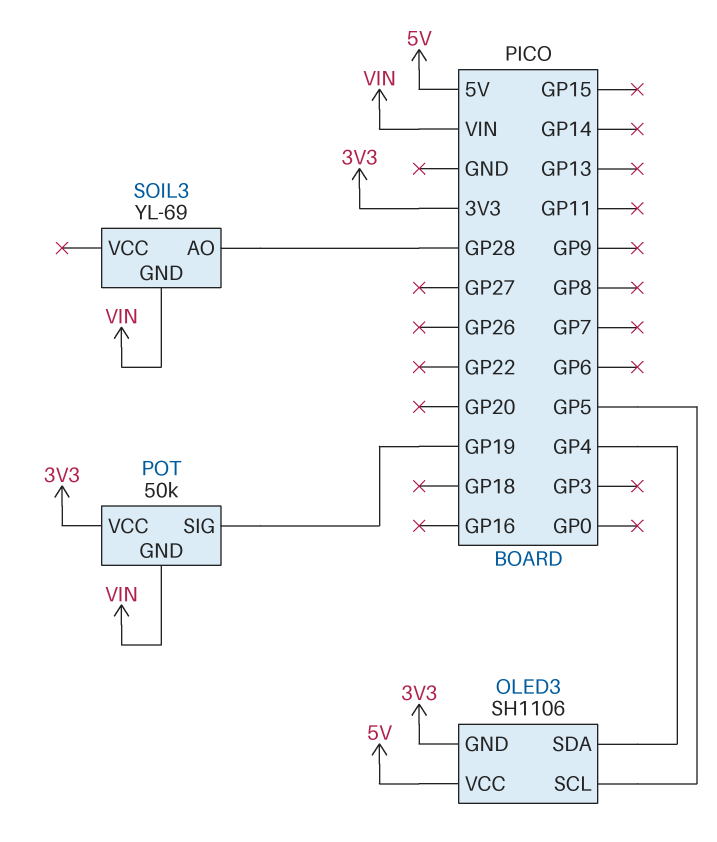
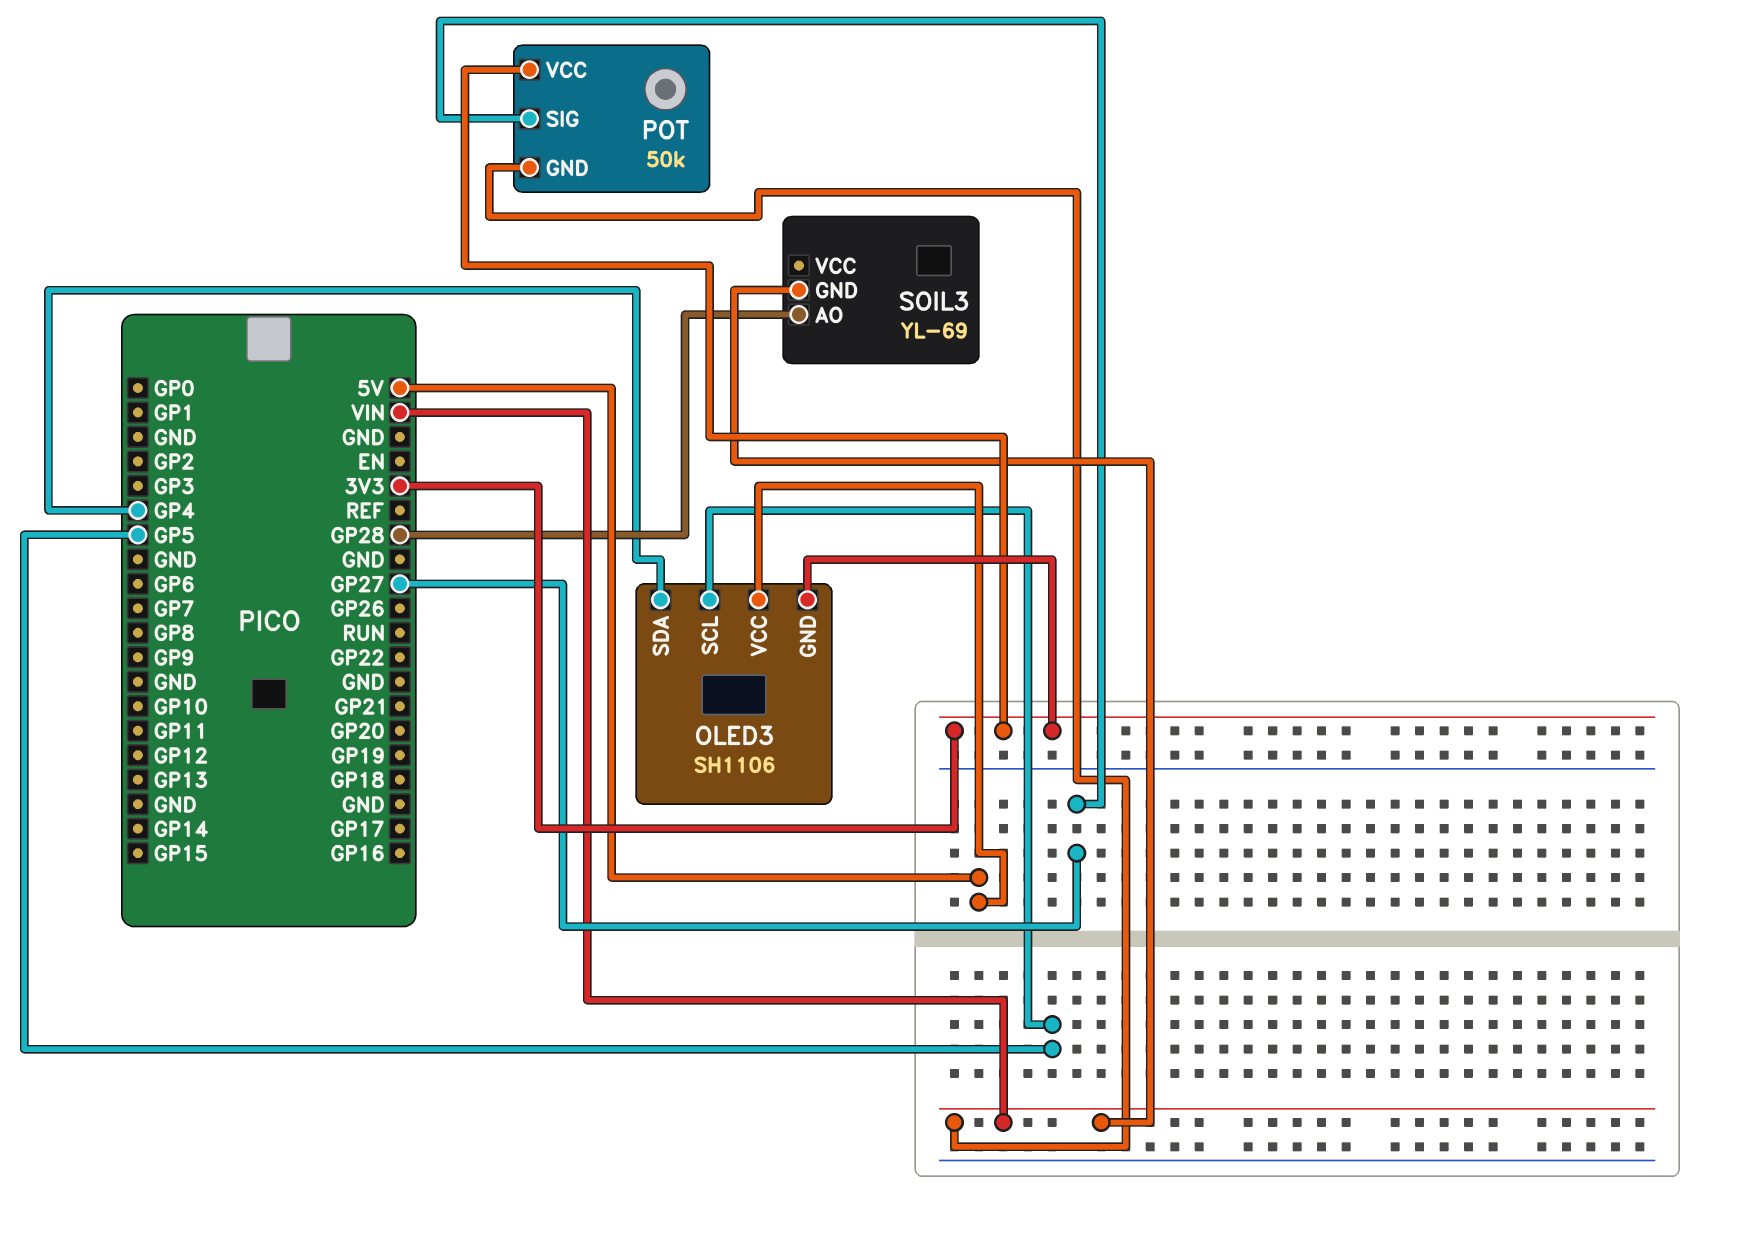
POT pin SIG: GP19 -> GP27

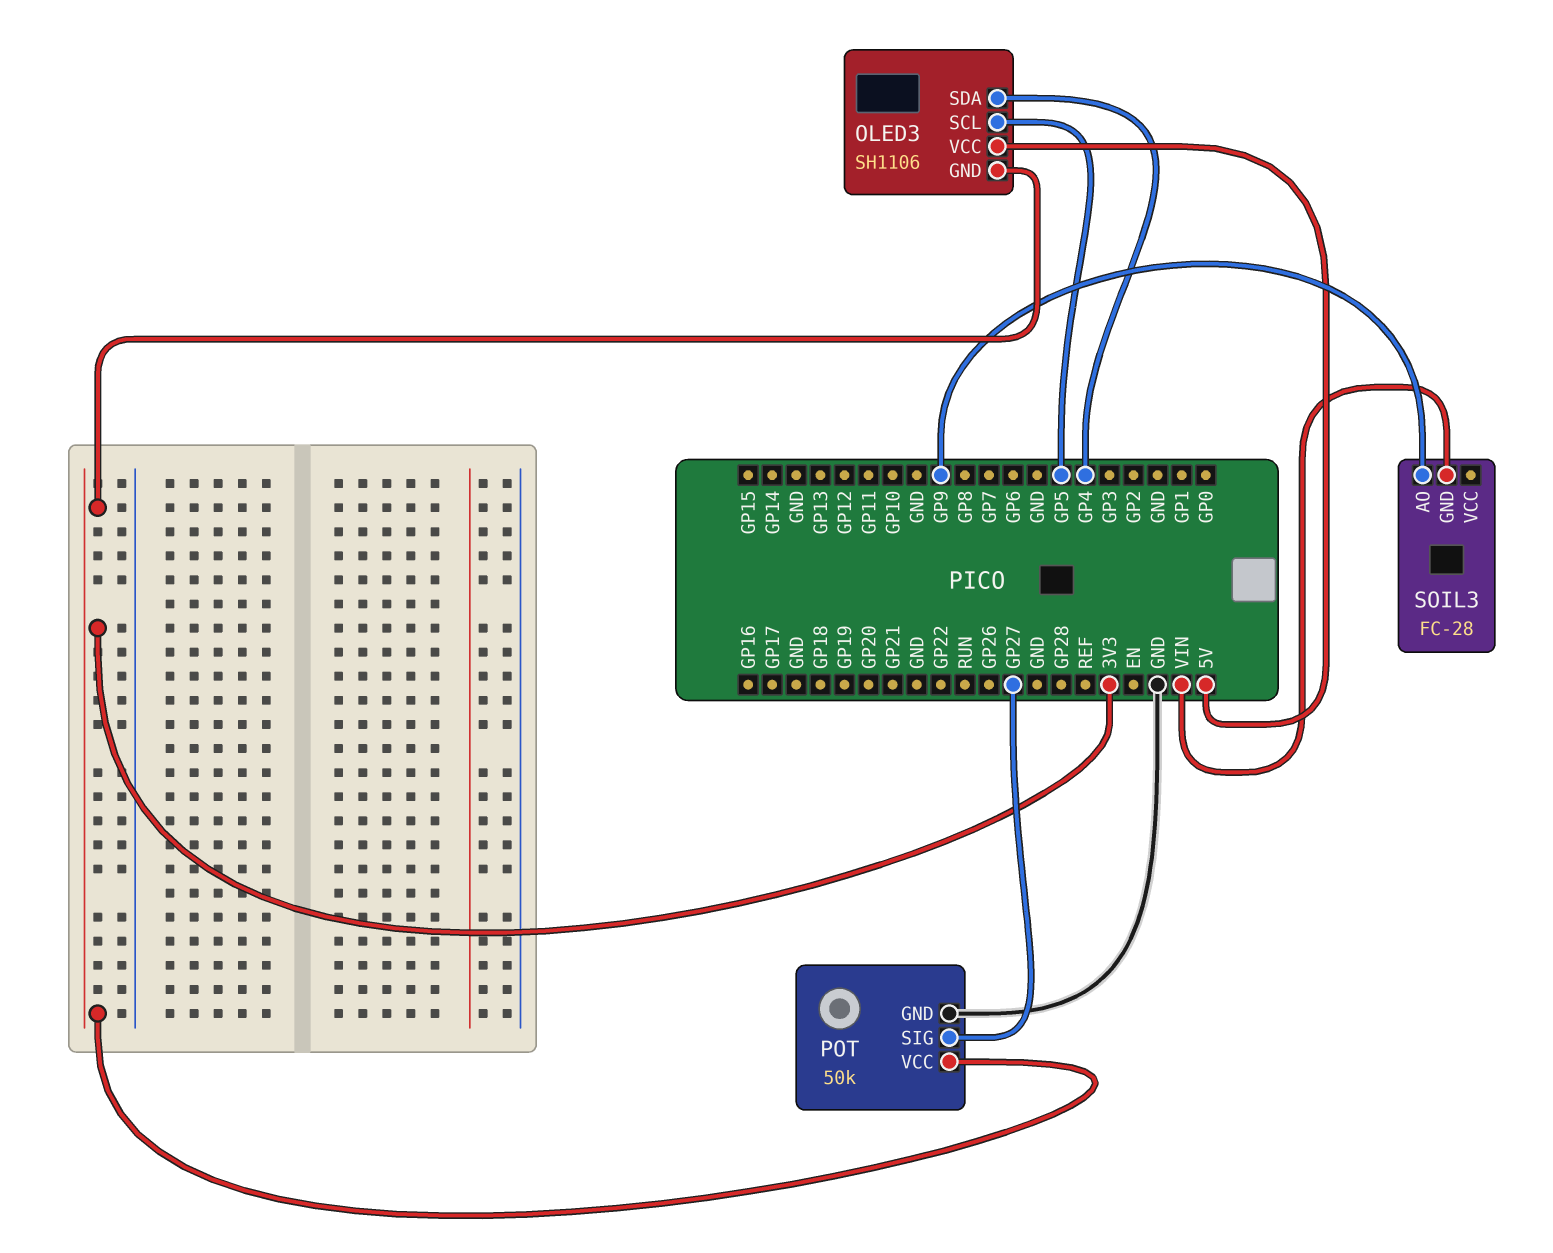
POT pin GND: VIN -> GND
SOIL3: YL-69 -> FC-28
SOIL3 pin AO: GP28 -> GP9

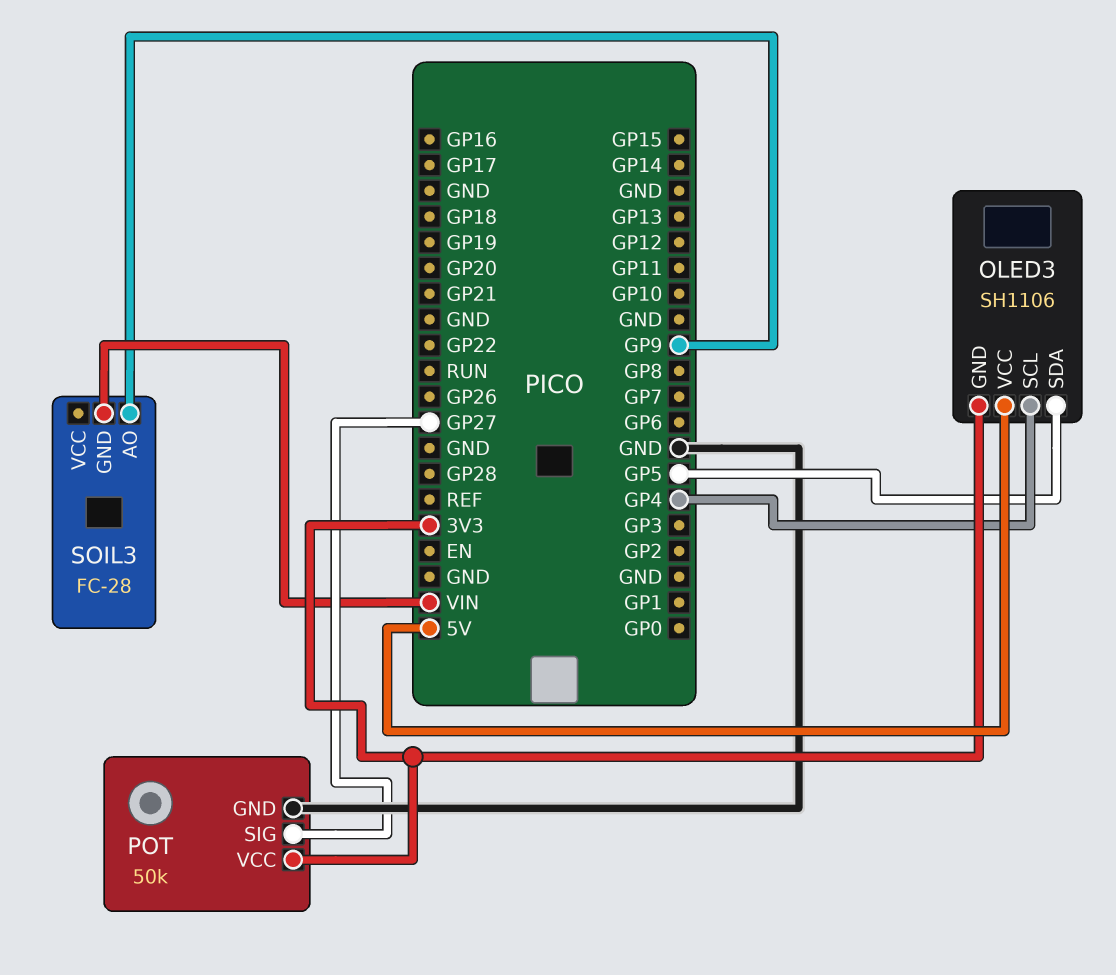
OLED3 pin SCL: GP5 -> GP4
OLED3 pin SDA: GP4 -> GP5

